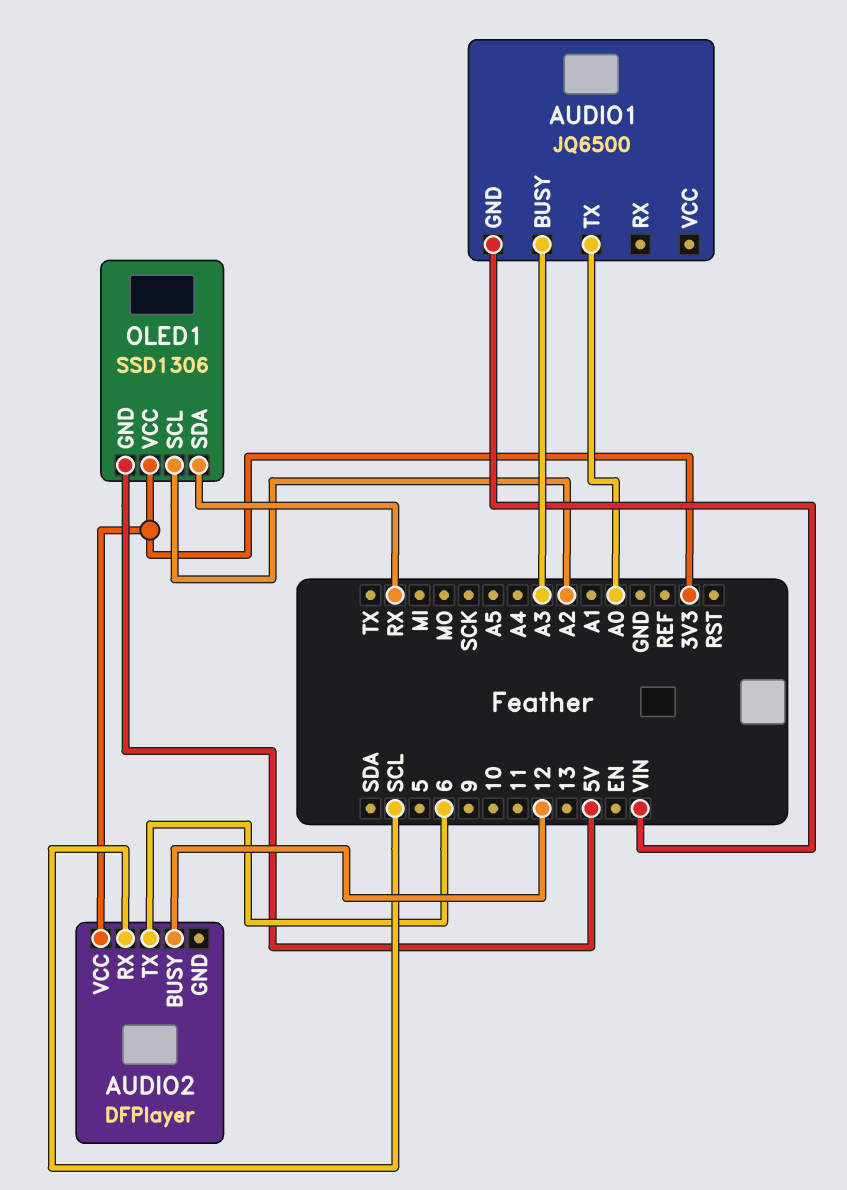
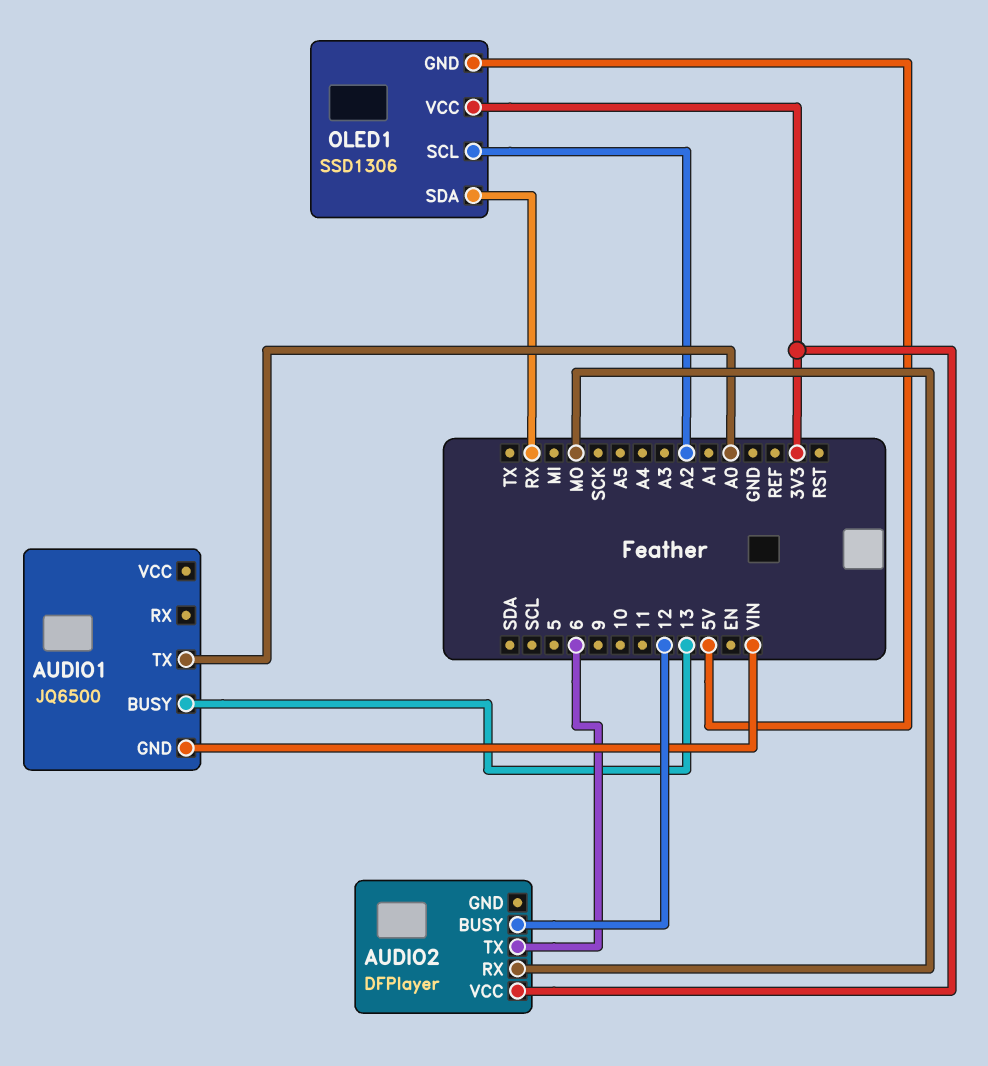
AUDIO1 pin BUSY: A3 -> 13
AUDIO2 pin RX: SCL -> MO

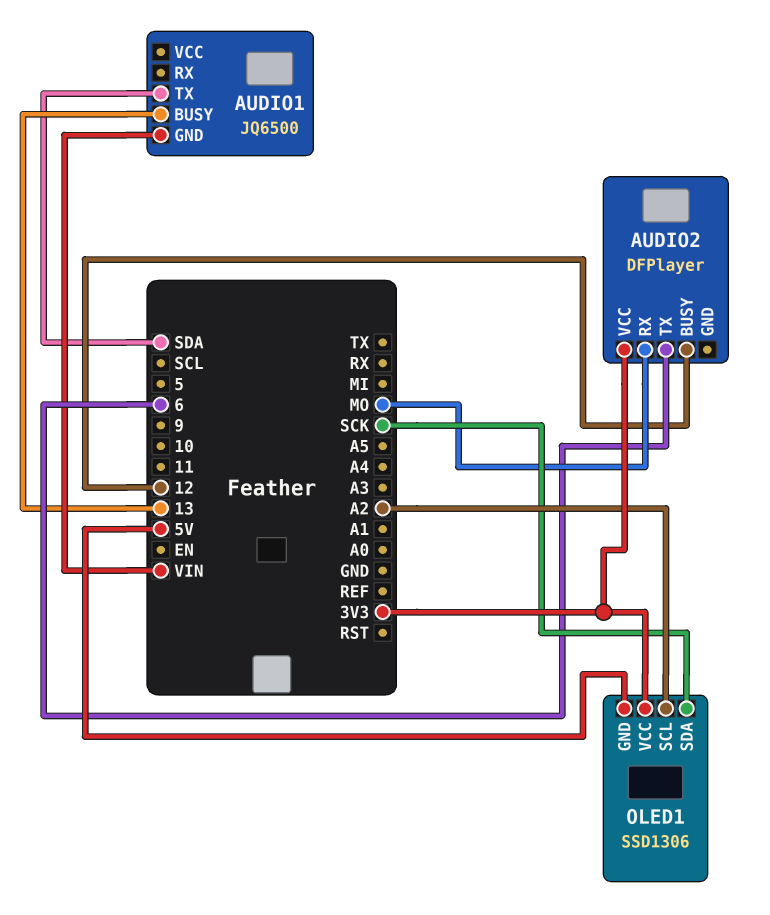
AUDIO1 pin TX: A0 -> SDA
OLED1 pin SDA: RX -> SCK

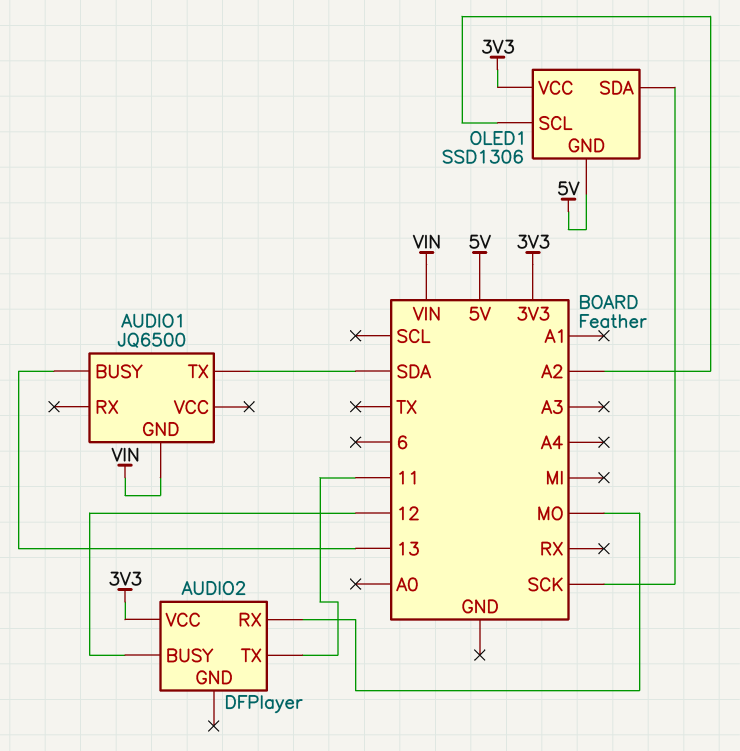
AUDIO2 pin TX: 6 -> 11

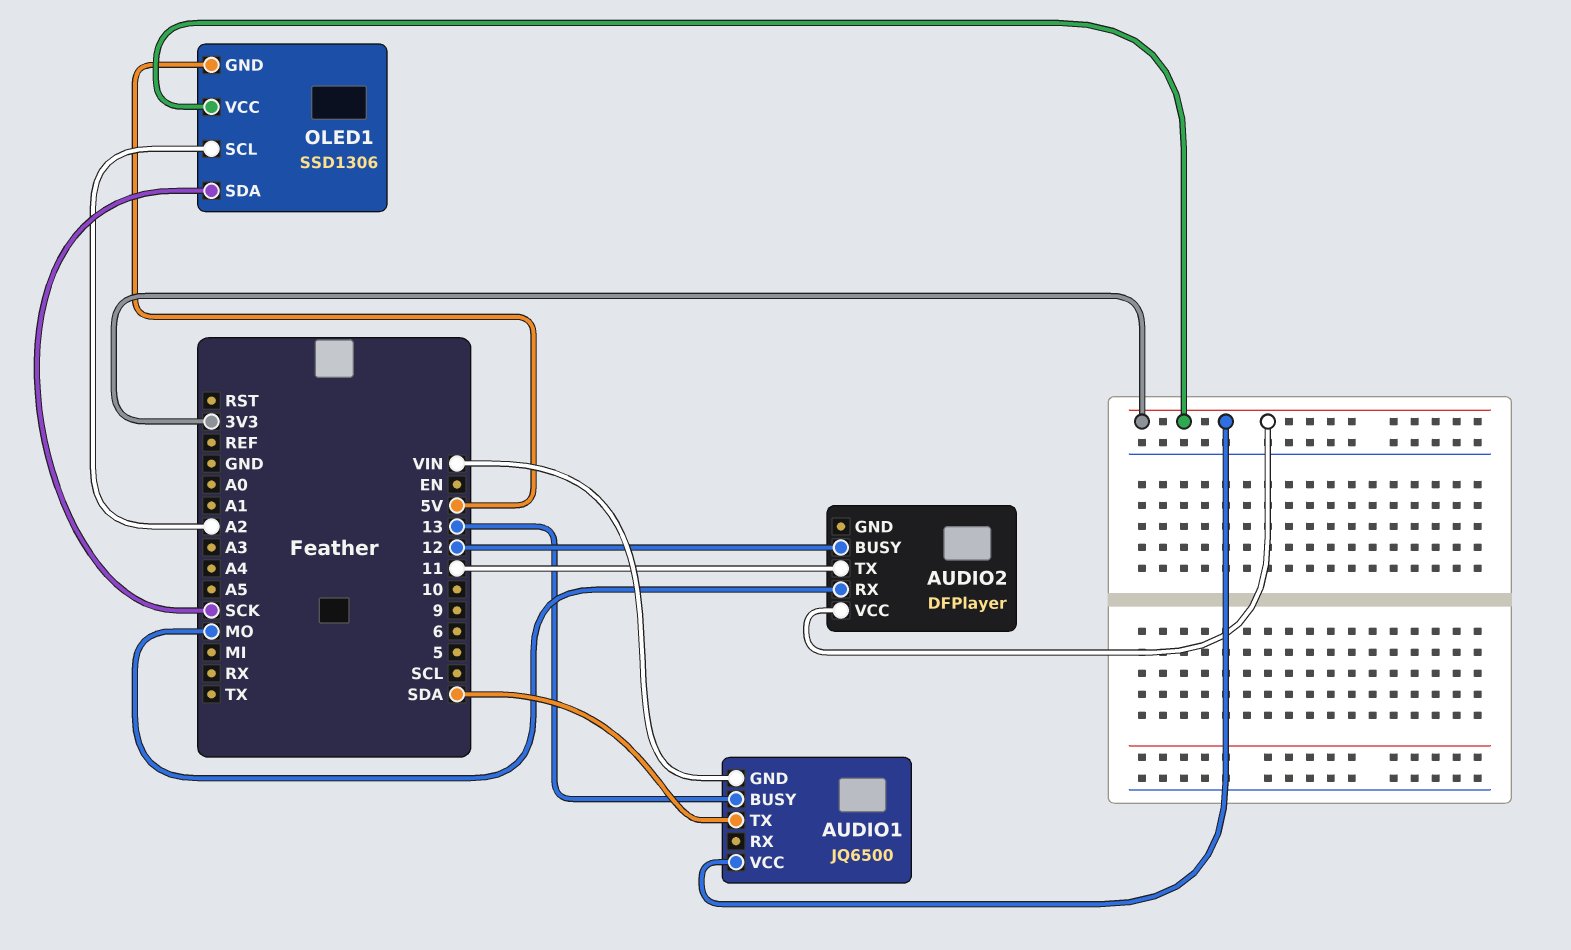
AUDIO1 pin VCC: none -> 3V3

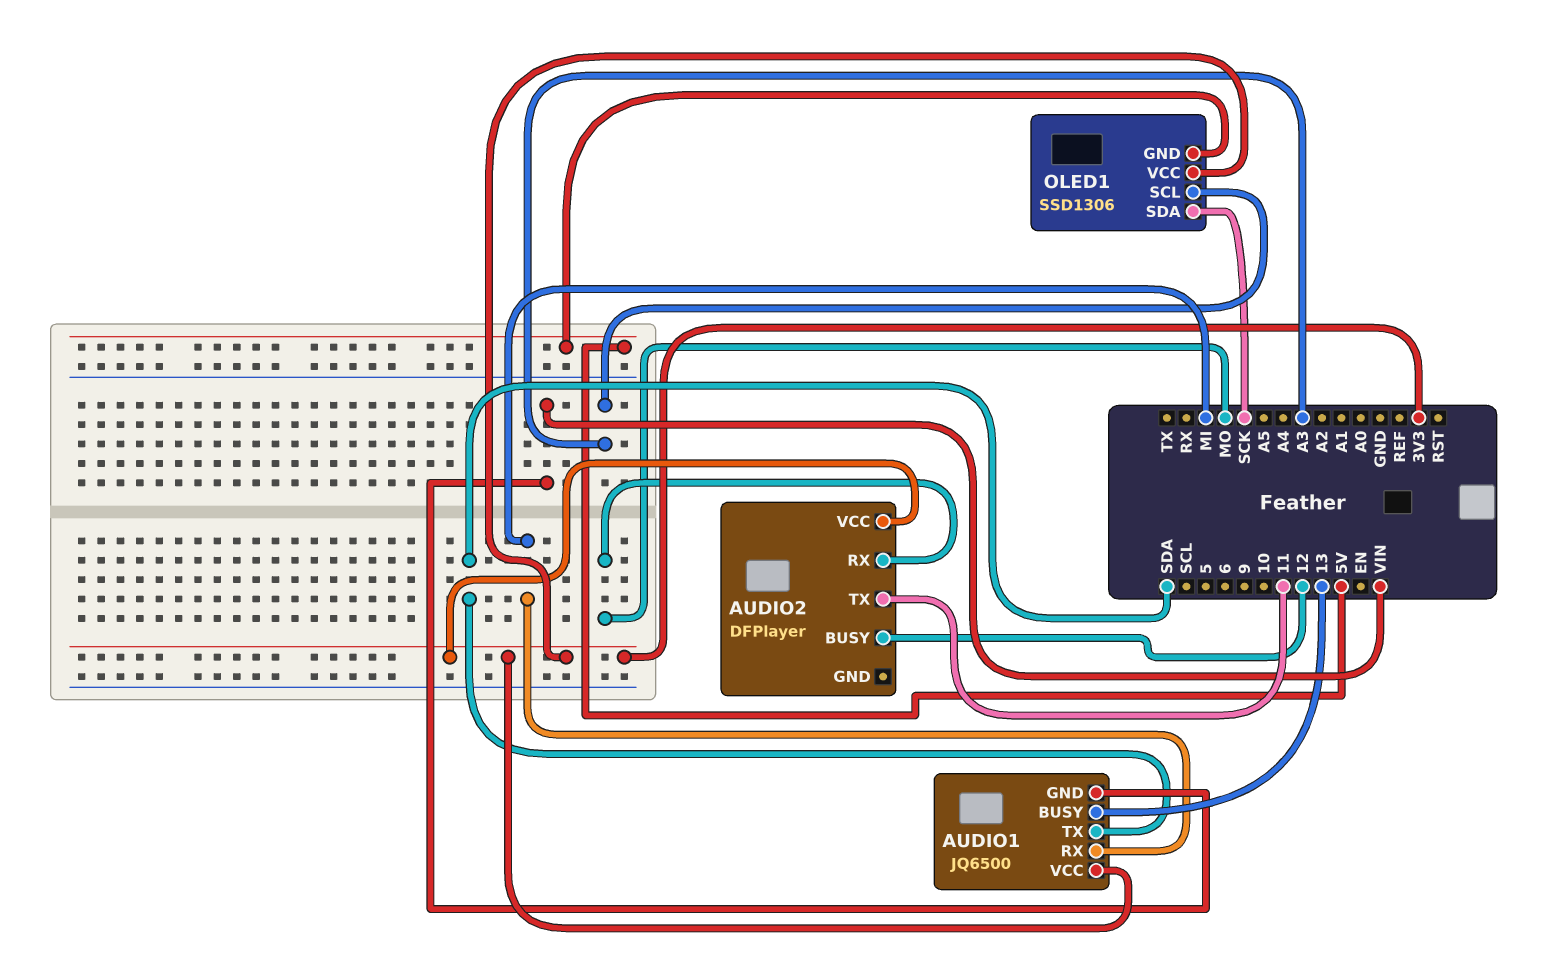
AUDIO1 pin RX: none -> MI
OLED1 pin SCL: A2 -> A3

